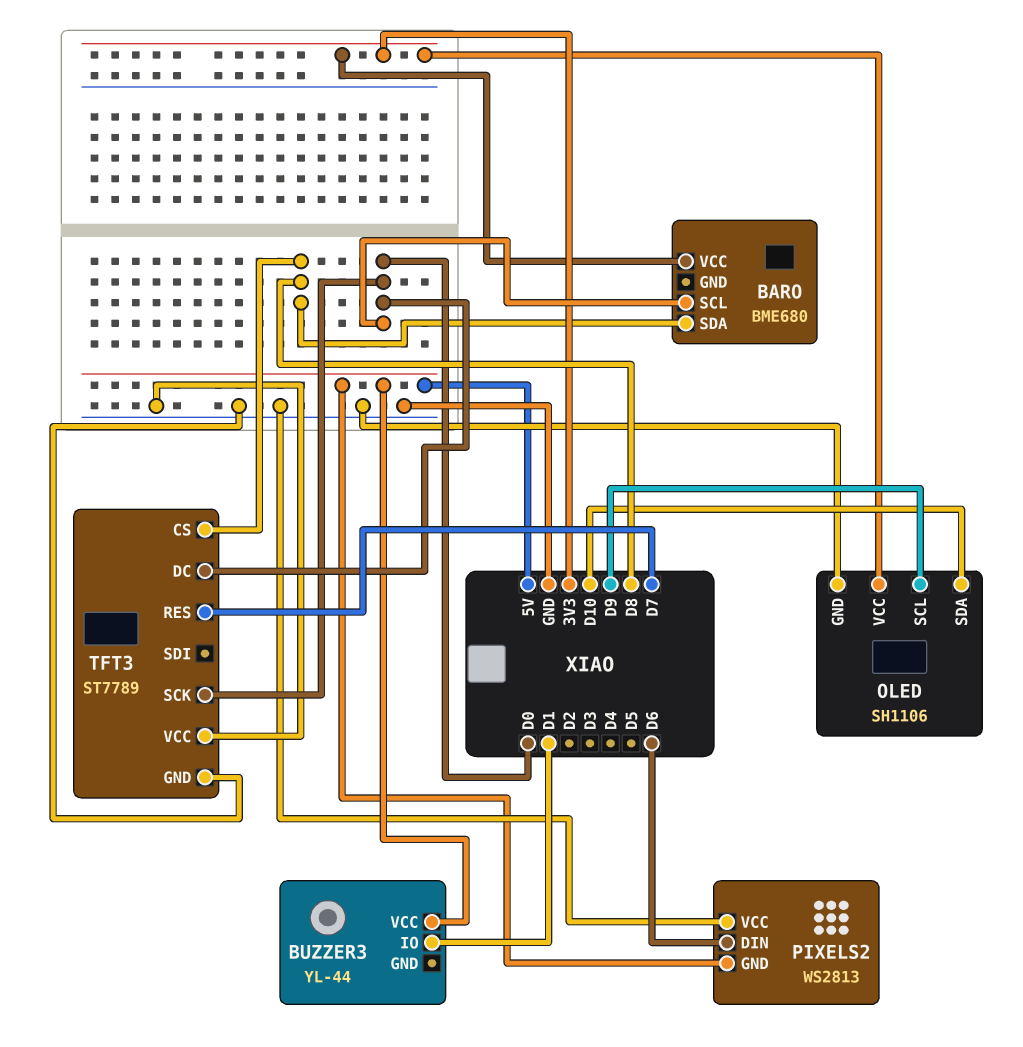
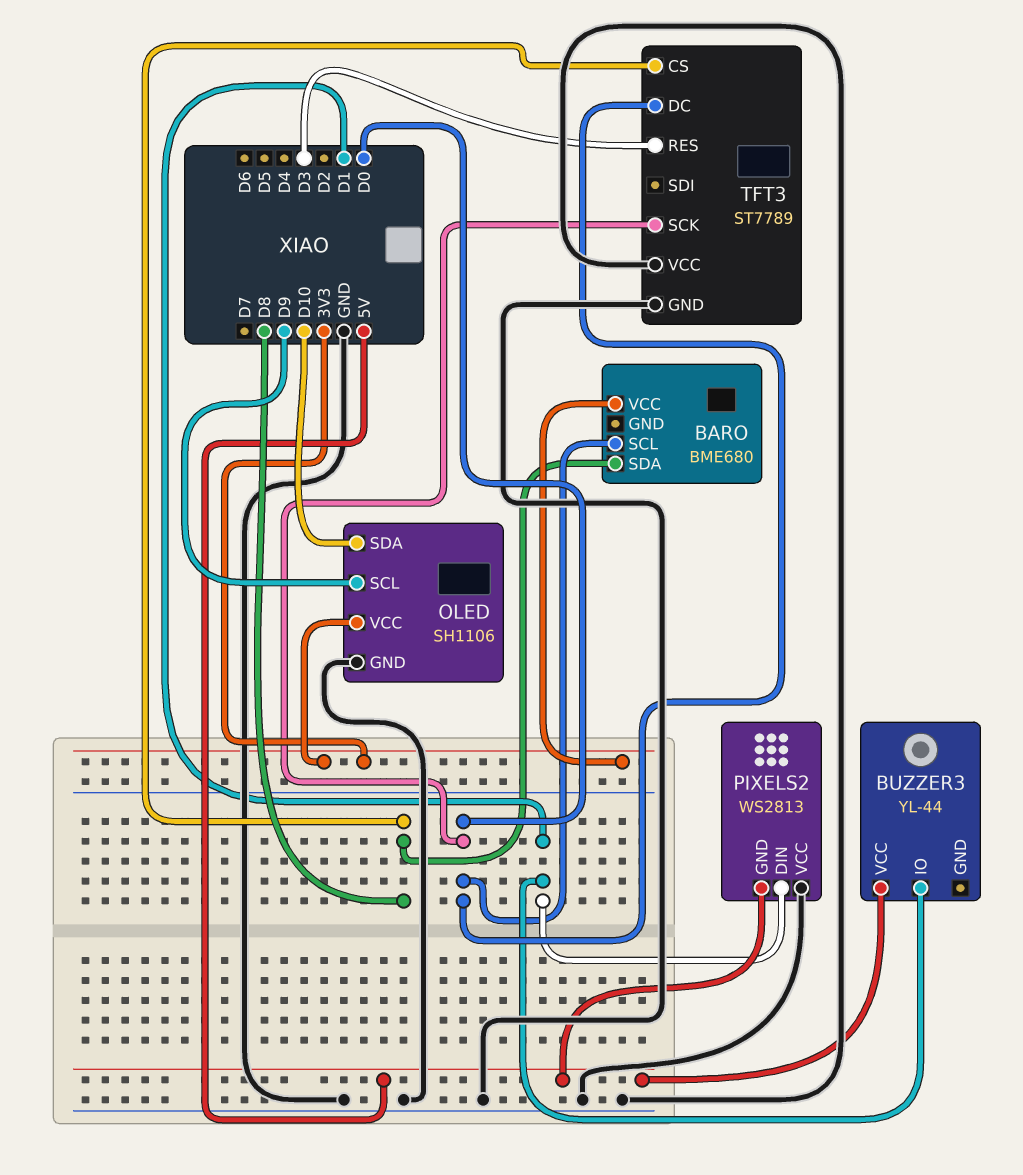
PIXELS2 pin DIN: D6 -> D1
TFT3 pin RES: D7 -> D3

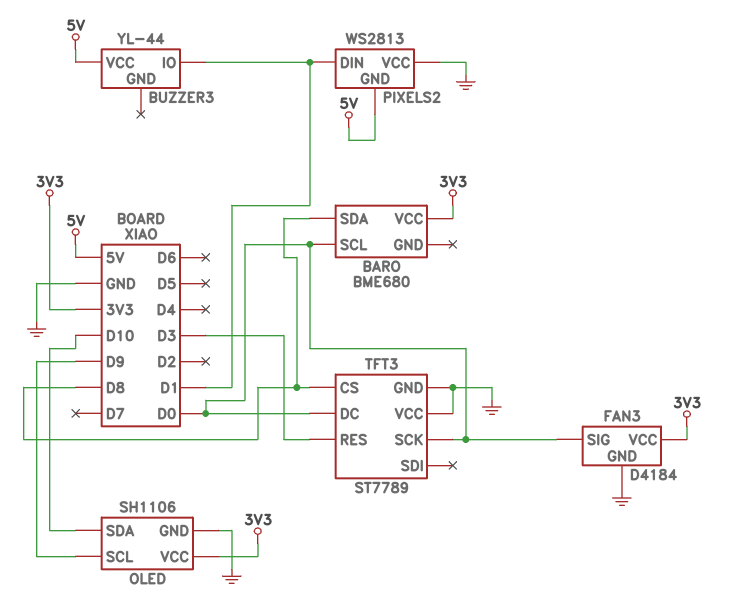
FAN3: none -> D4184
FAN3 pin GND: none -> GND
FAN3 pin SIG: none -> D0
FAN3 pin VCC: none -> 3V3

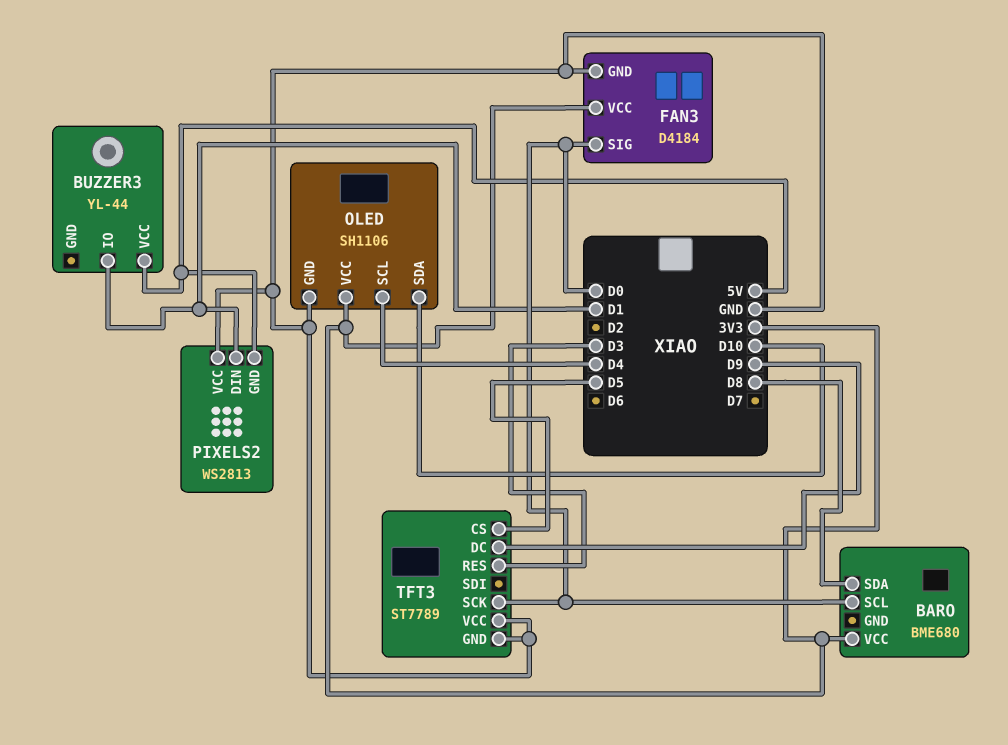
OLED pin SCL: D9 -> D4
TFT3 pin CS: D8 -> D5
TFT3 pin DC: D0 -> D9

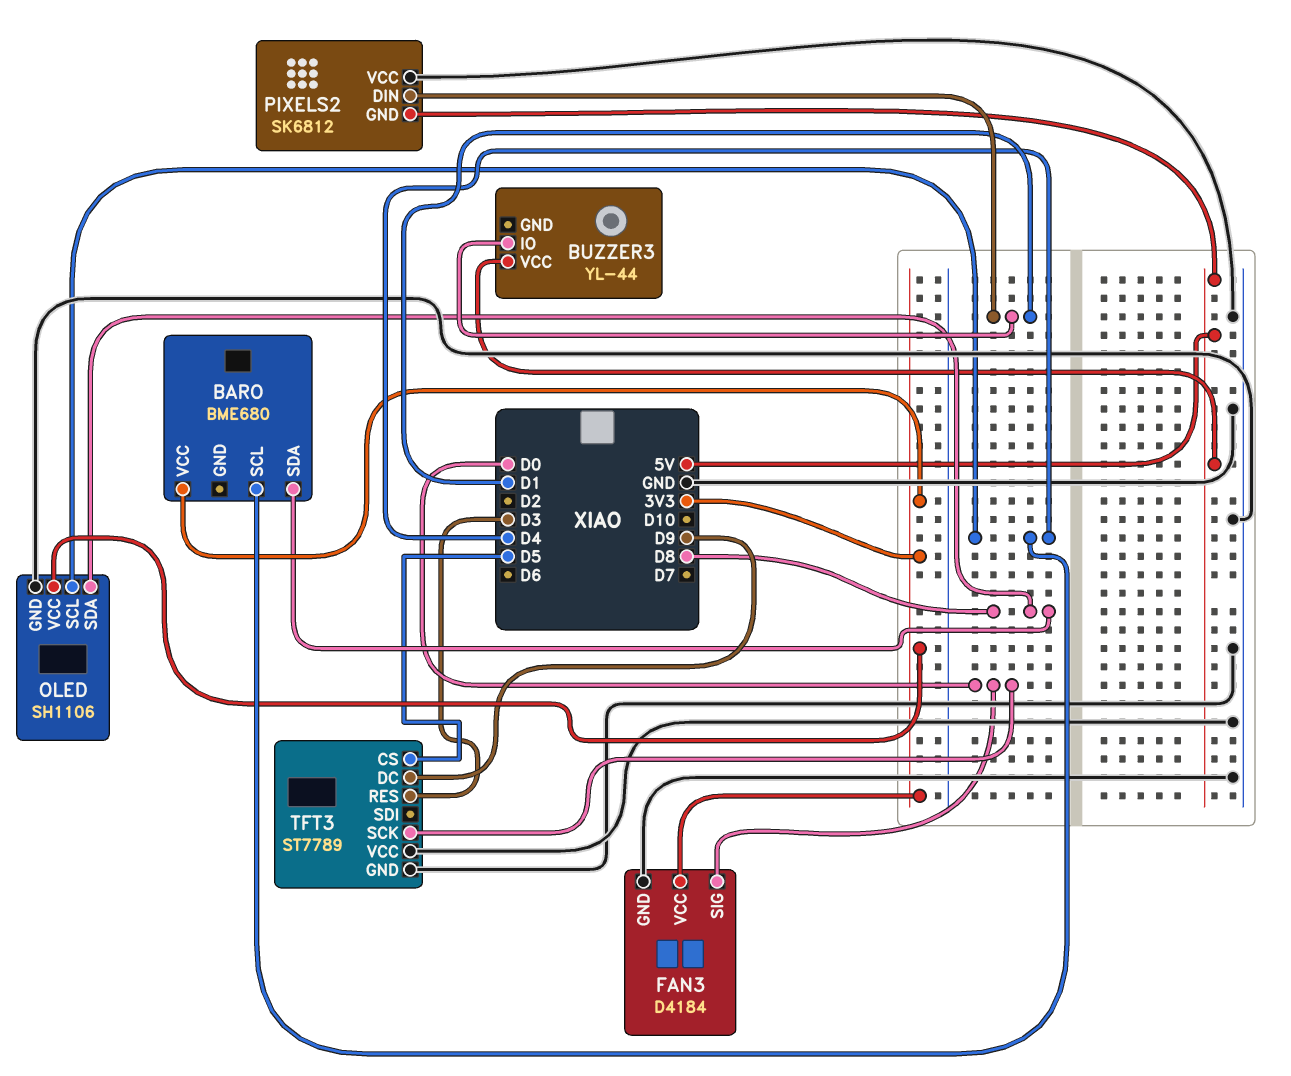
BARO pin SCL: D0 -> D4
OLED pin SDA: D10 -> D8
PIXELS2: WS2813 -> SK6812

